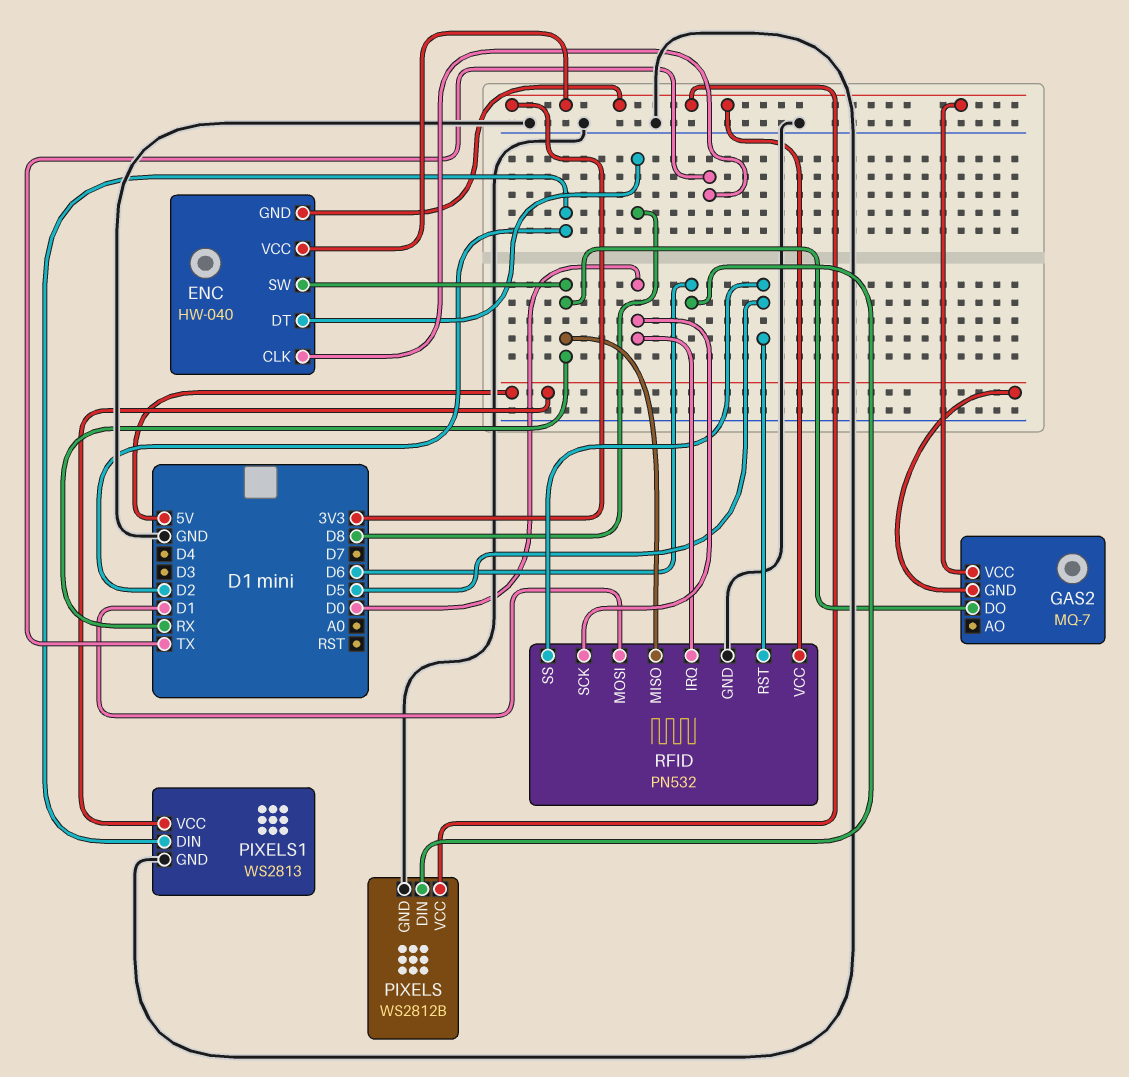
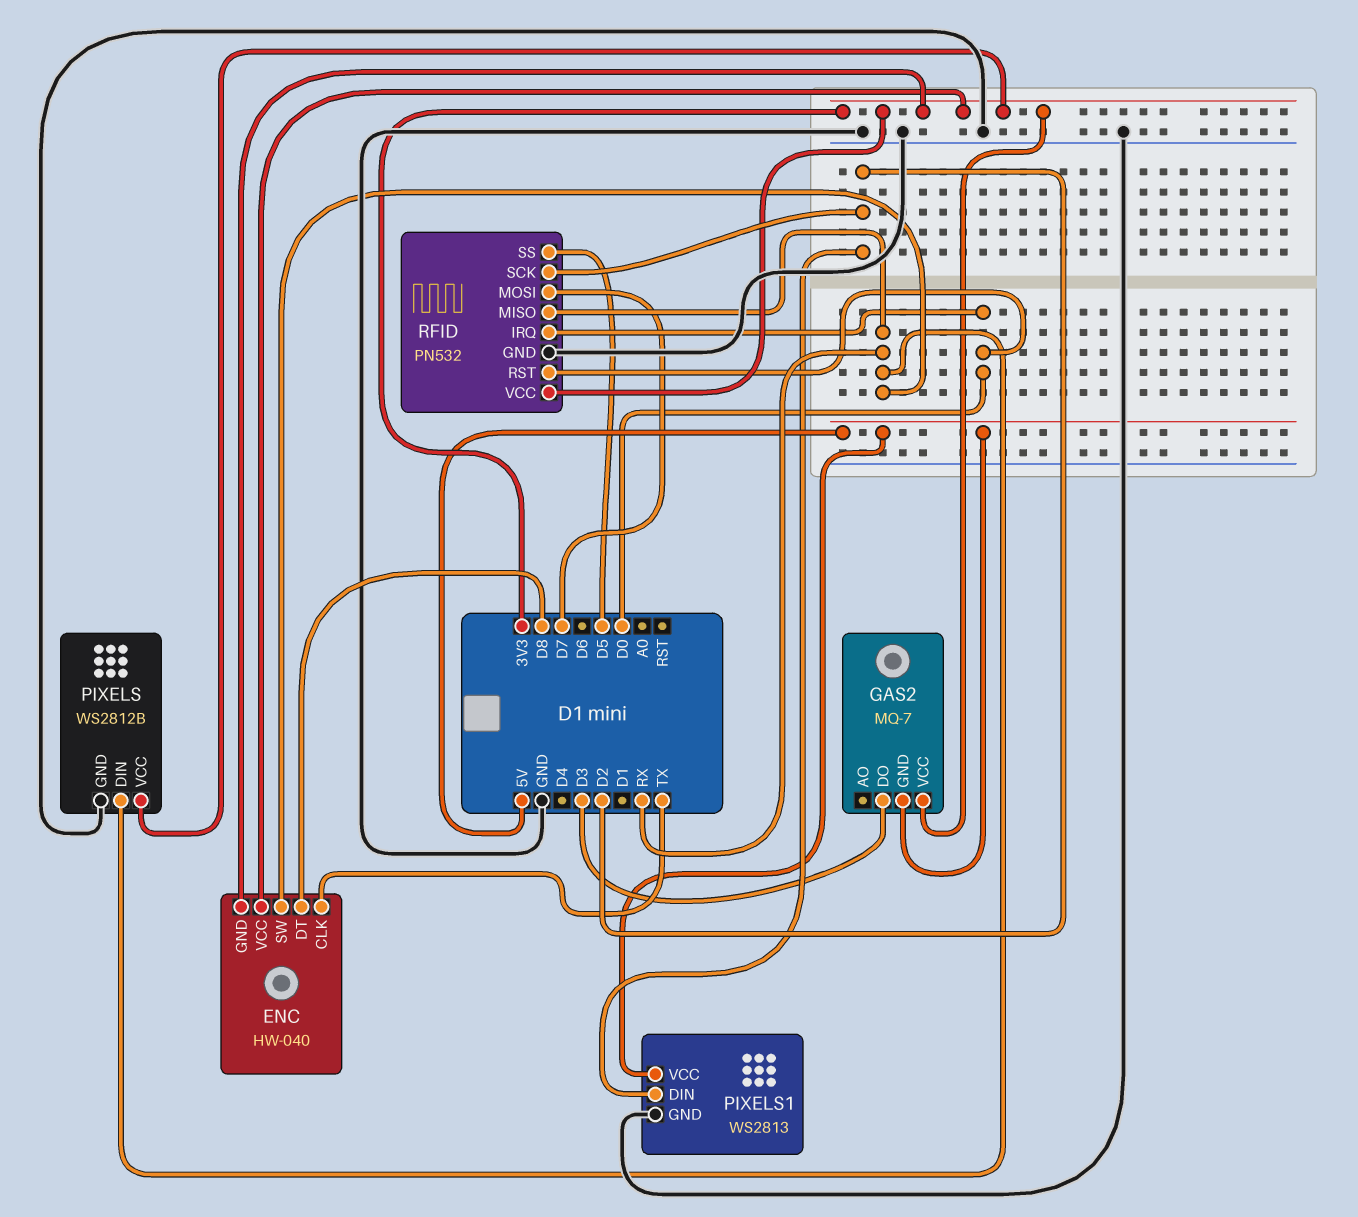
GAS2 pin DO: RX -> D3
PIXELS pin DIN: D6 -> RX
RFID pin MOSI: D1 -> D7
RFID pin RST: D5 -> D0
RFID pin SCK: D0 -> D2

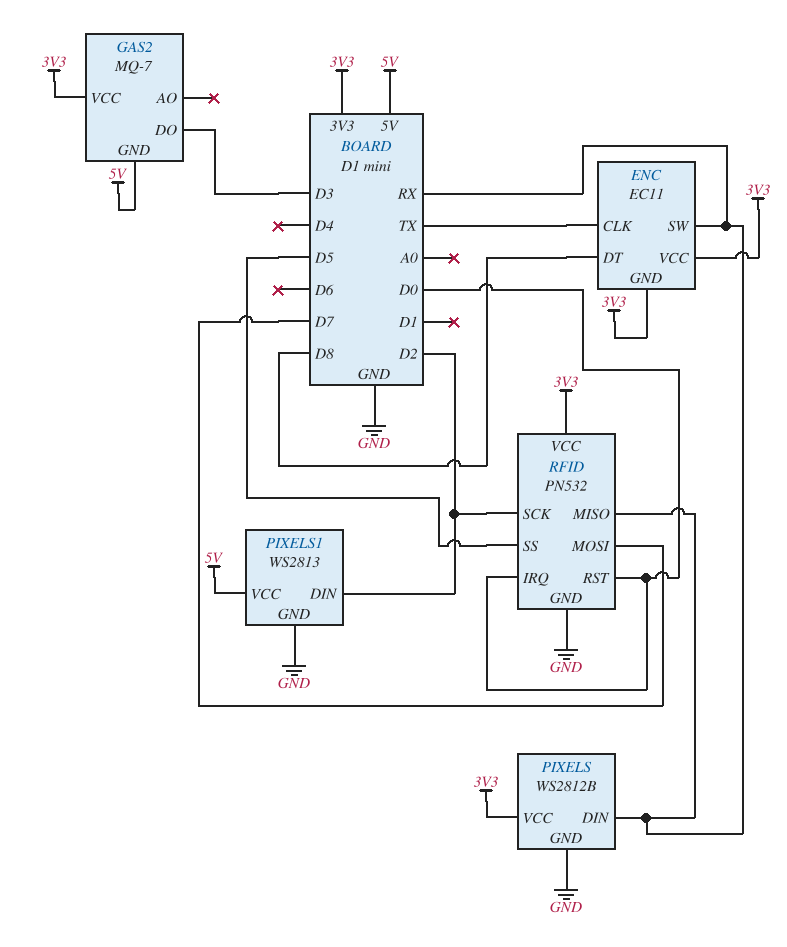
ENC: HW-040 -> EC11

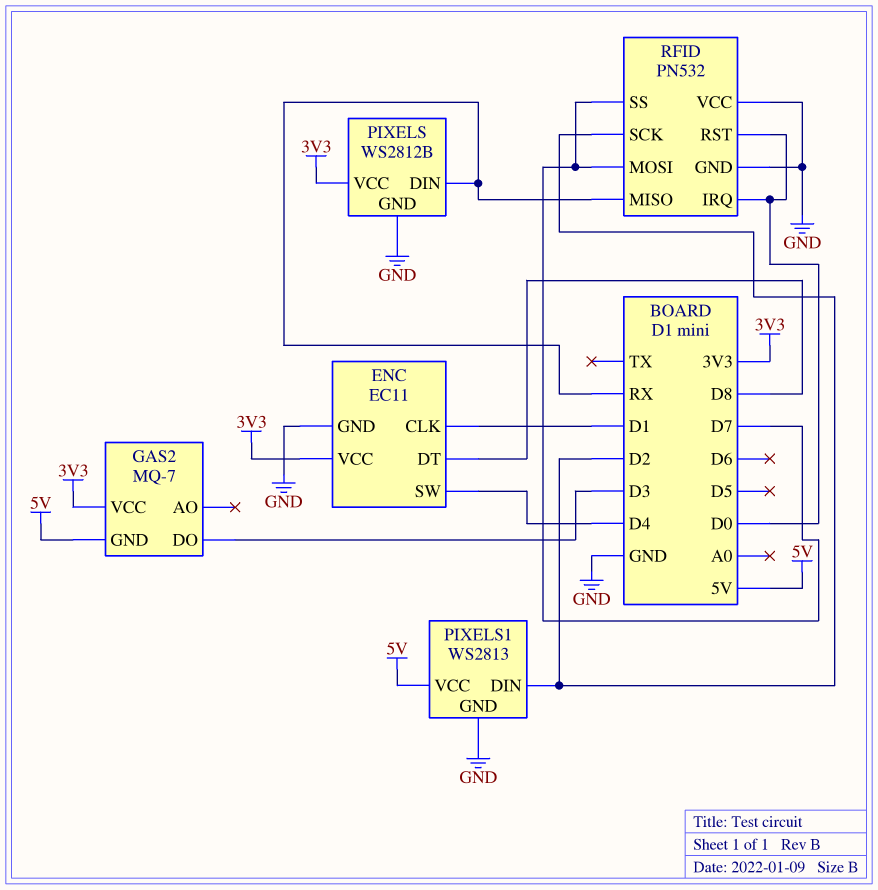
ENC pin CLK: TX -> D1
ENC pin GND: 3V3 -> GND
ENC pin SW: RX -> D4
RFID pin SS: D5 -> D7
RFID pin VCC: 3V3 -> GND

